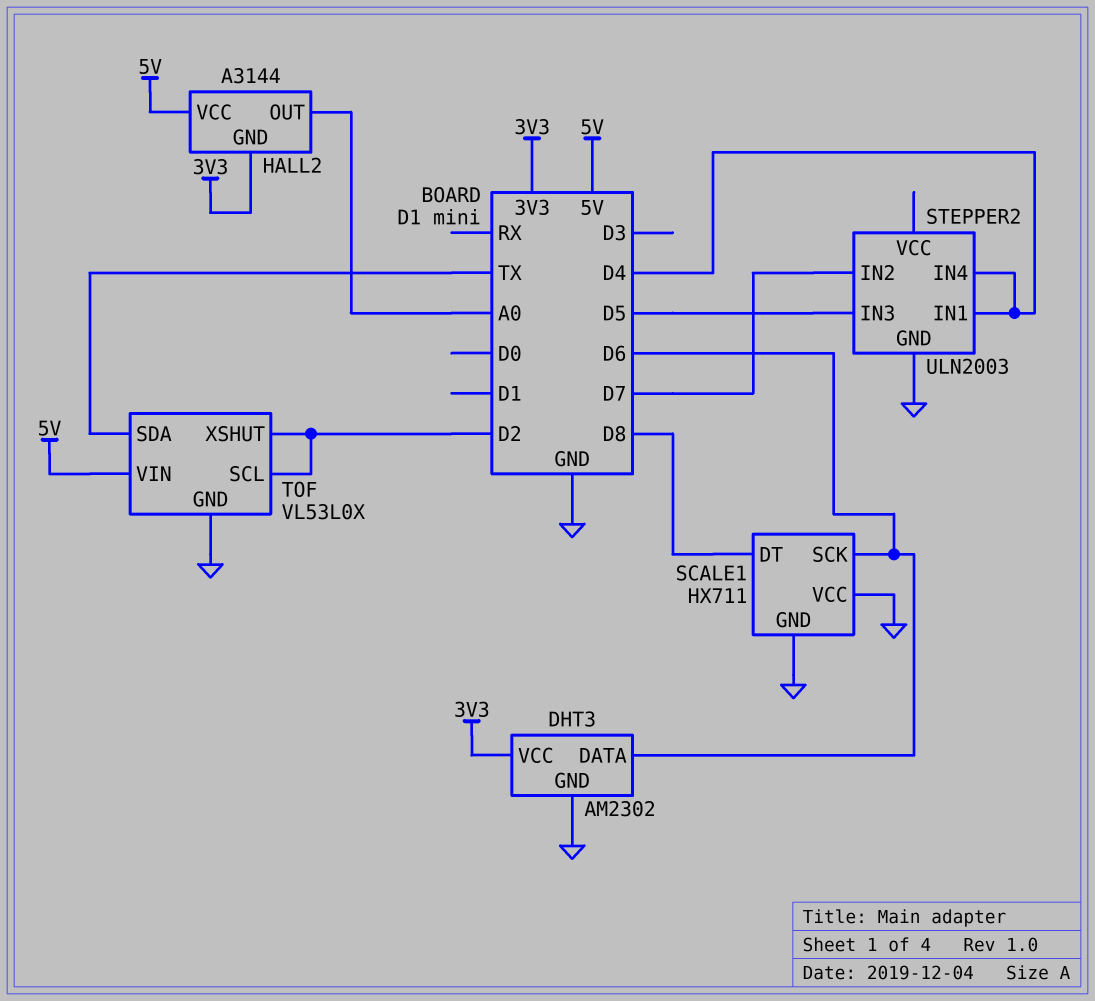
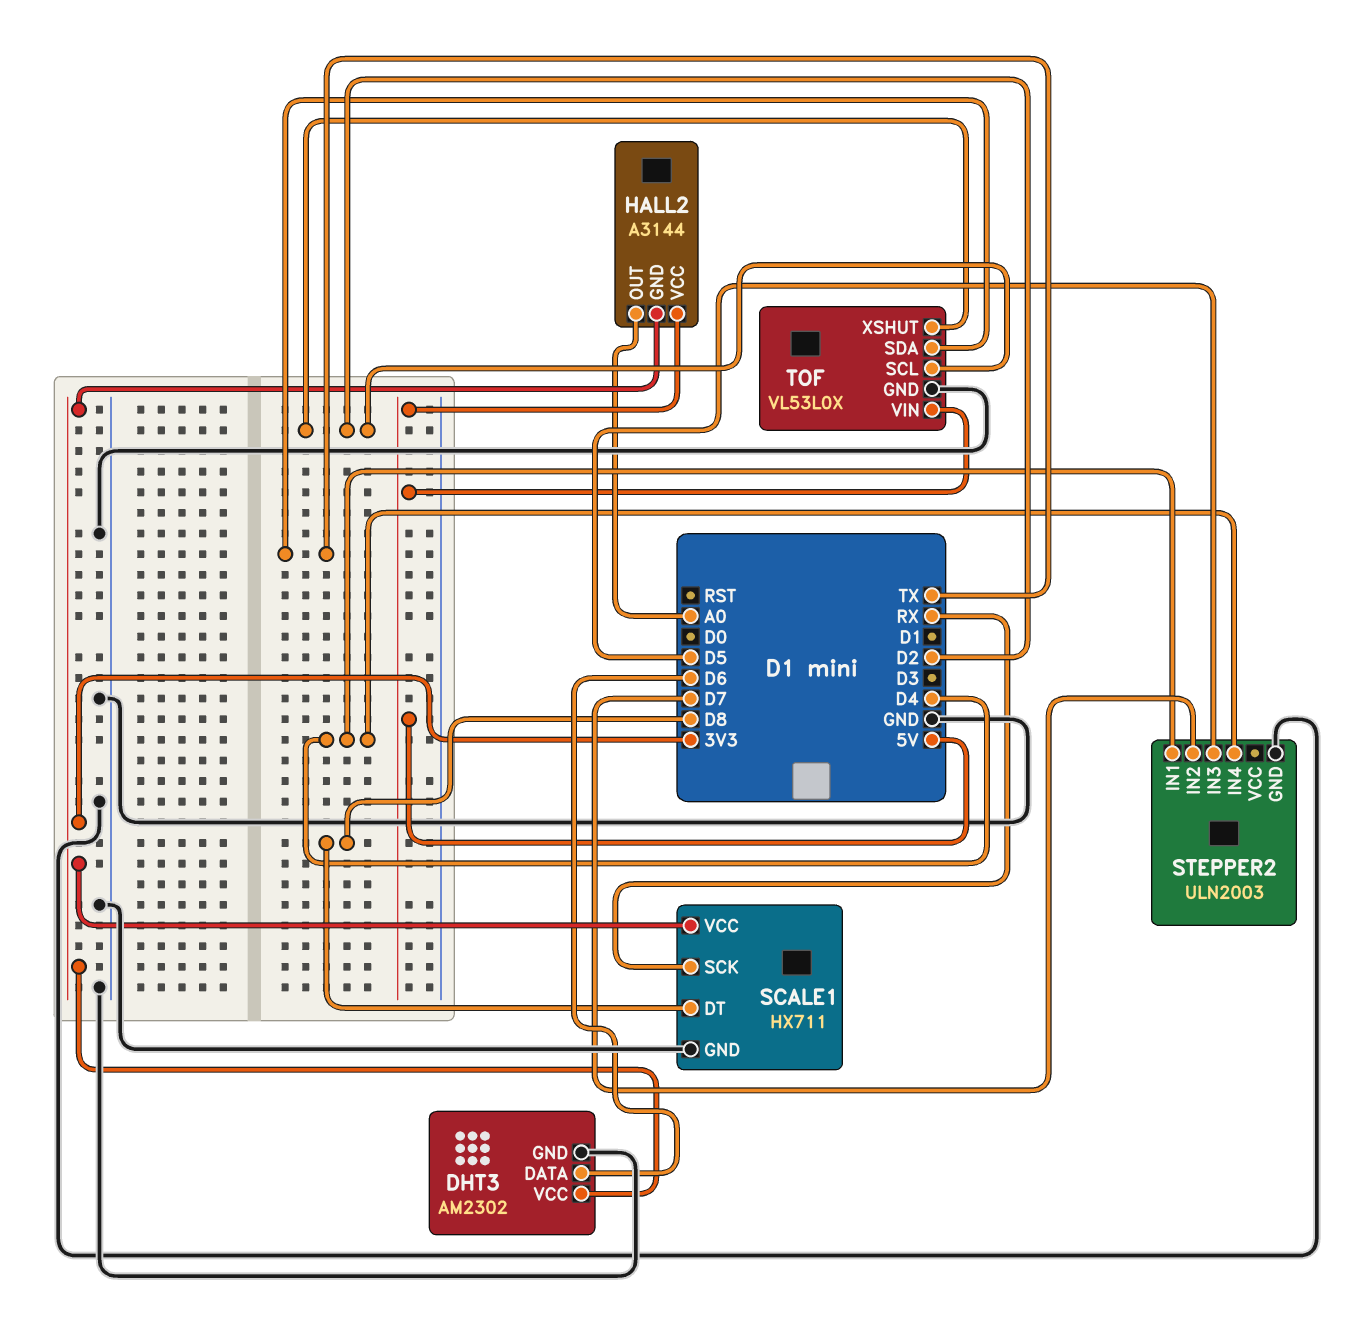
SCALE1 pin SCK: D6 -> RX
SCALE1 pin VCC: GND -> 3V3

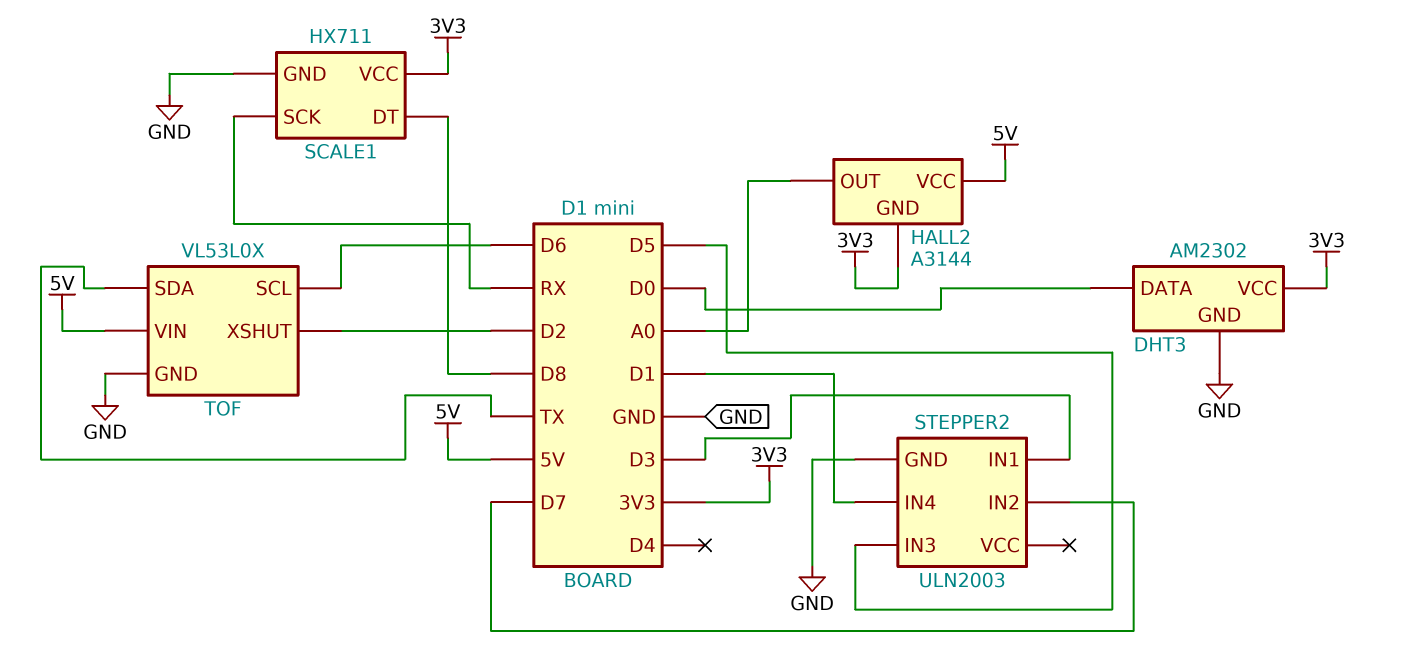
DHT3 pin DATA: D6 -> D0
STEPPER2 pin IN1: D4 -> D3
STEPPER2 pin IN4: D4 -> D1
TOF pin SCL: D2 -> D6

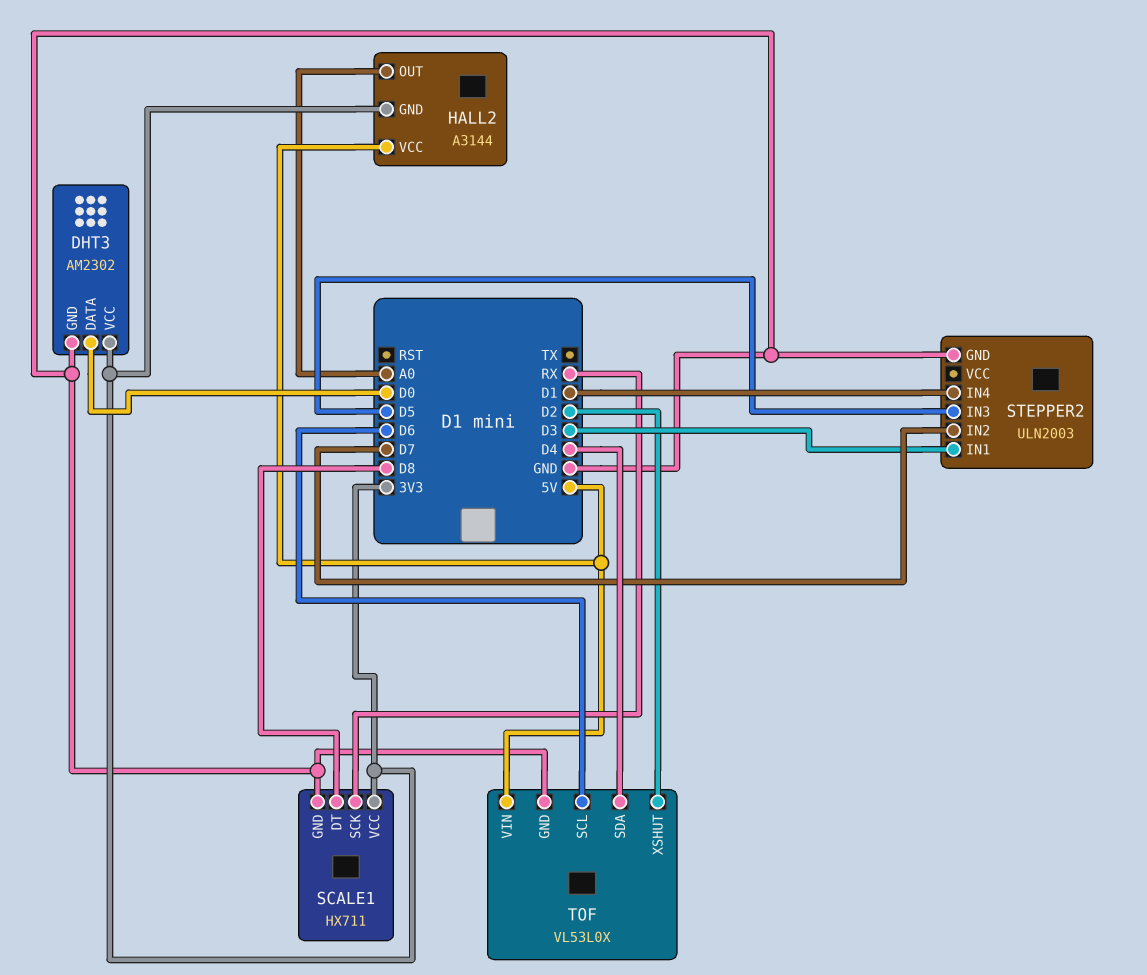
TOF pin SDA: TX -> D4

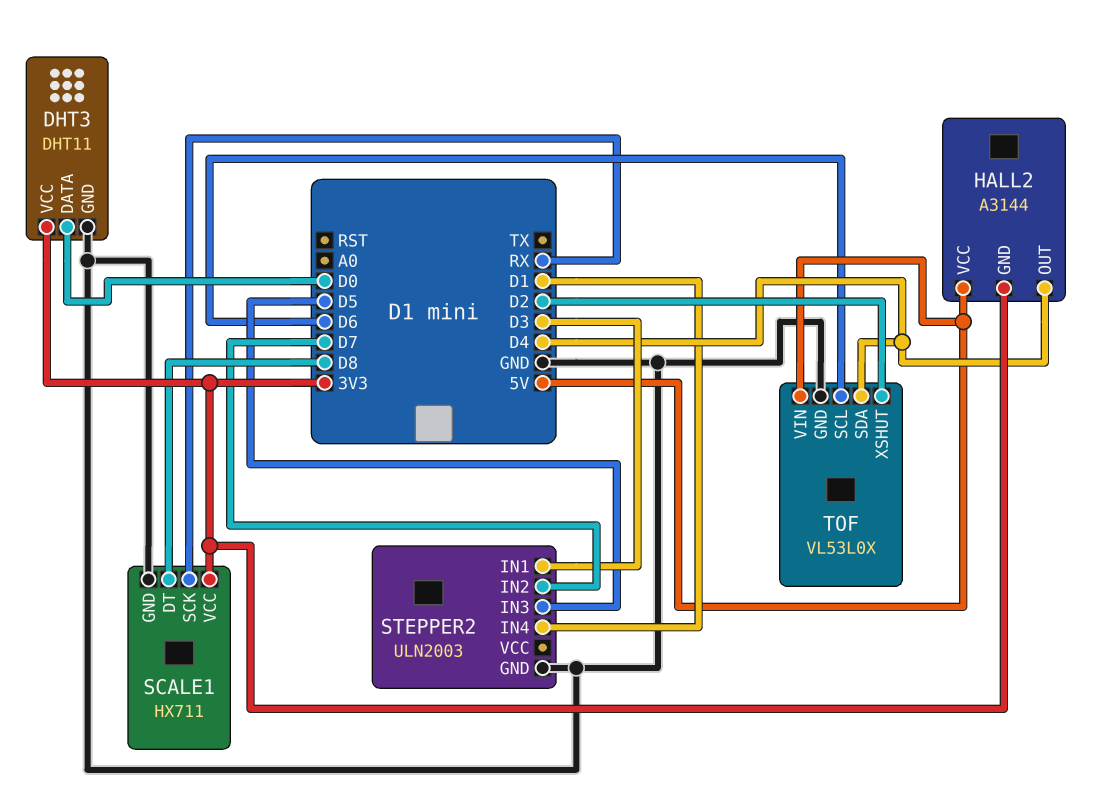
DHT3: AM2302 -> DHT11
HALL2 pin OUT: A0 -> D4

